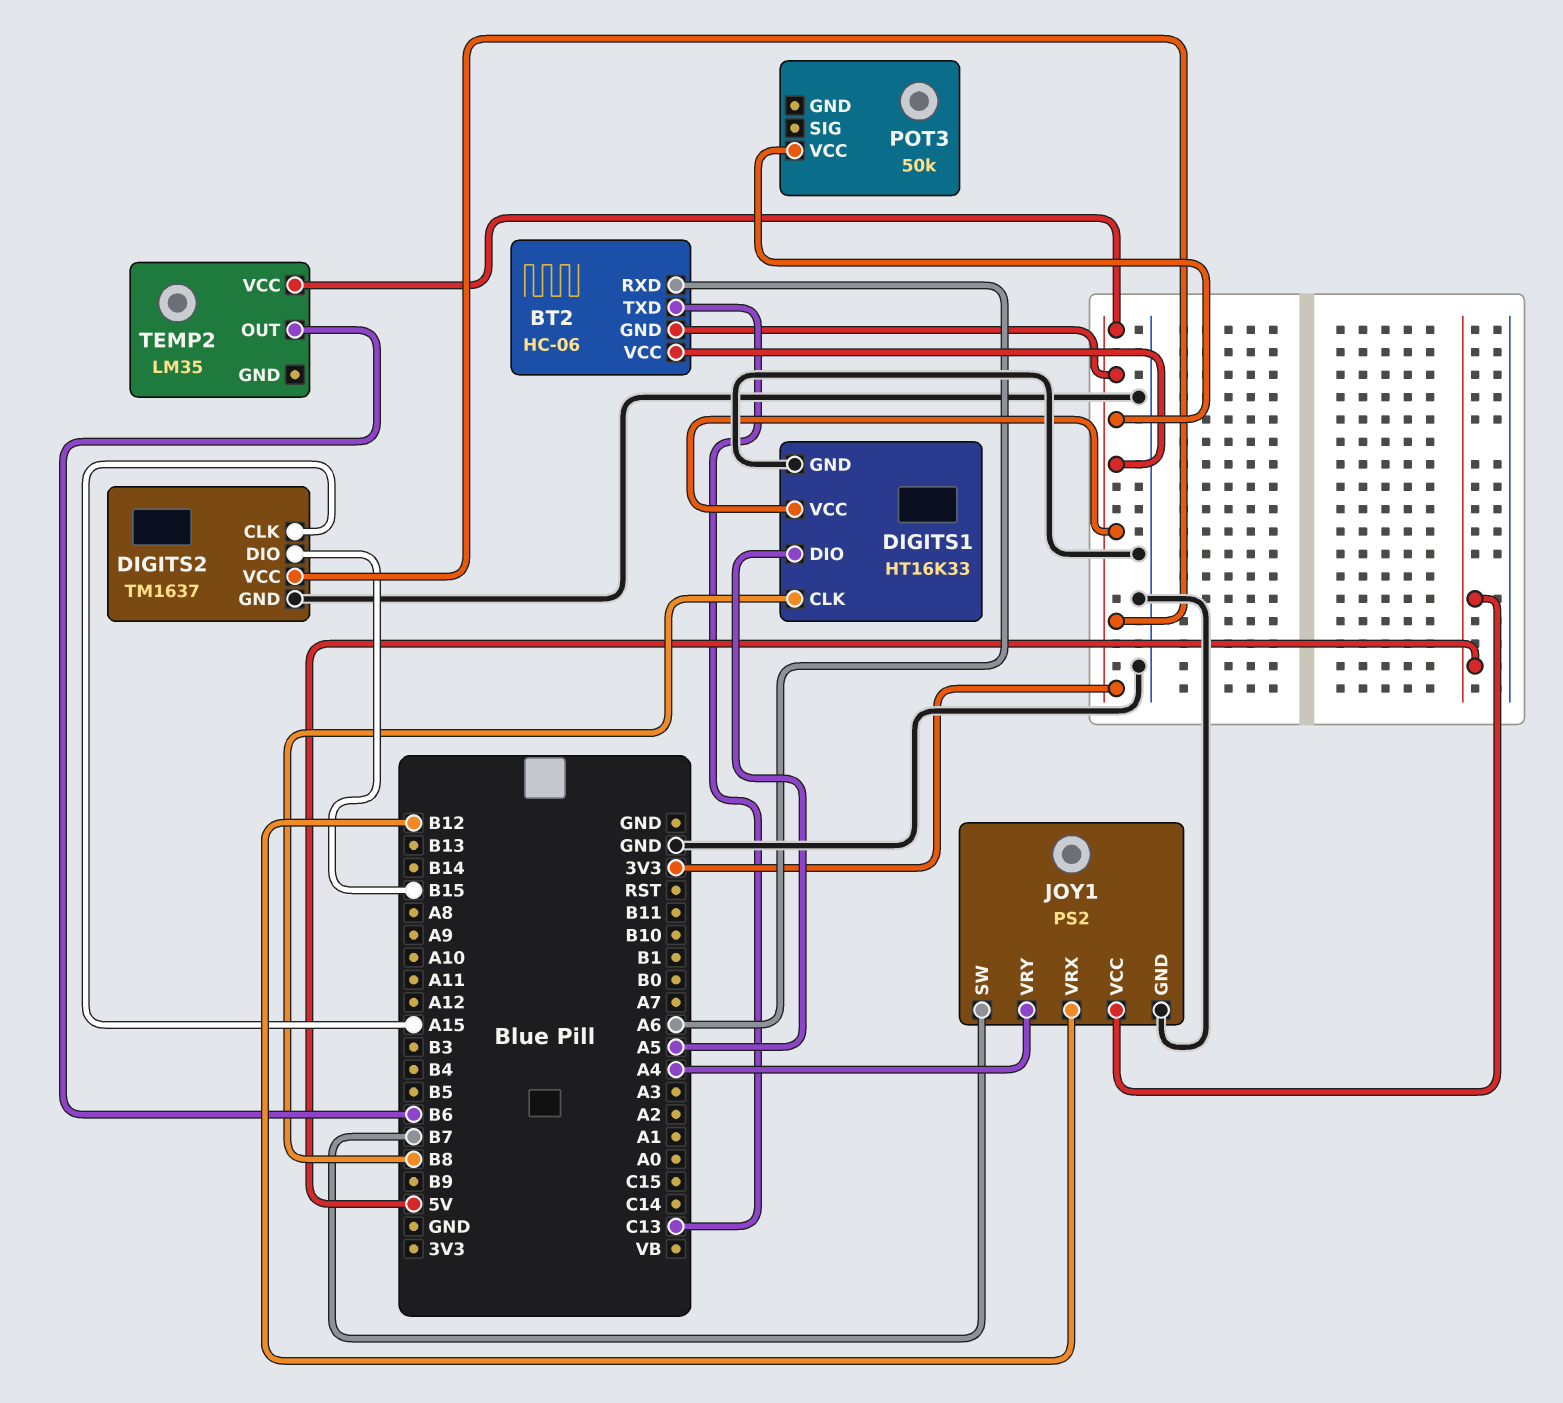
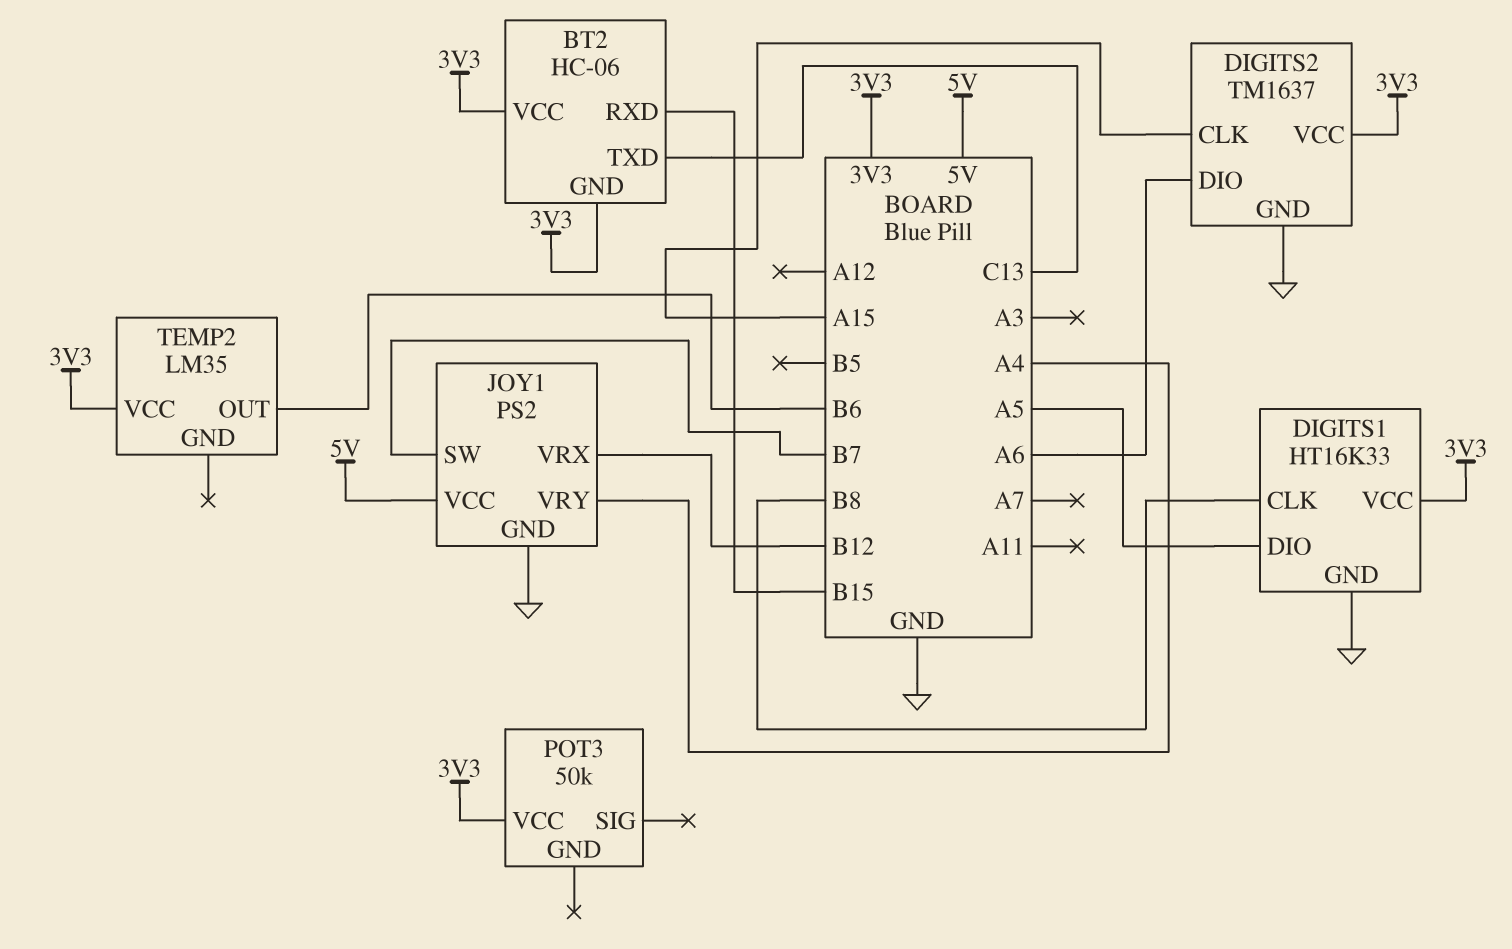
BT2 pin RXD: A6 -> B15
DIGITS2 pin DIO: B15 -> A6

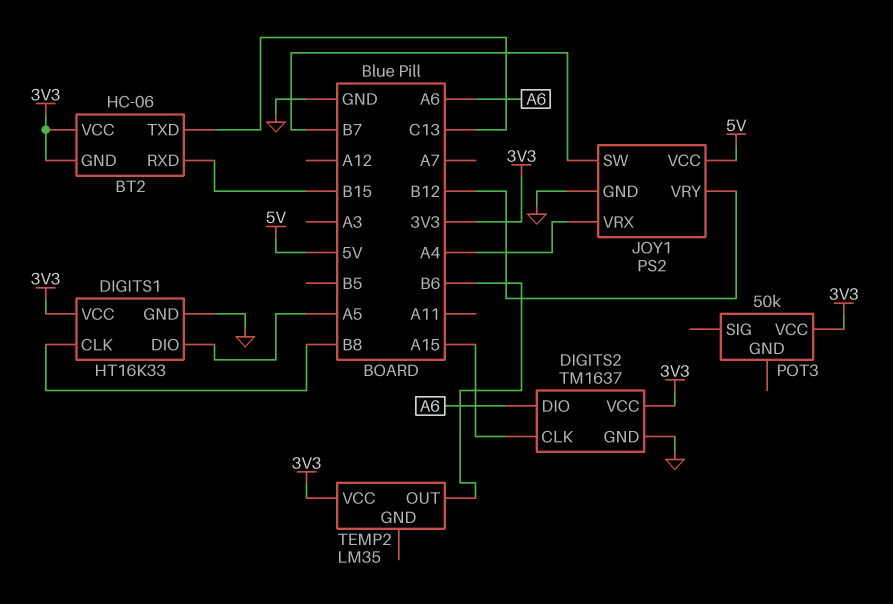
JOY1 pin VRX: B12 -> A4
JOY1 pin VRY: A4 -> B12

